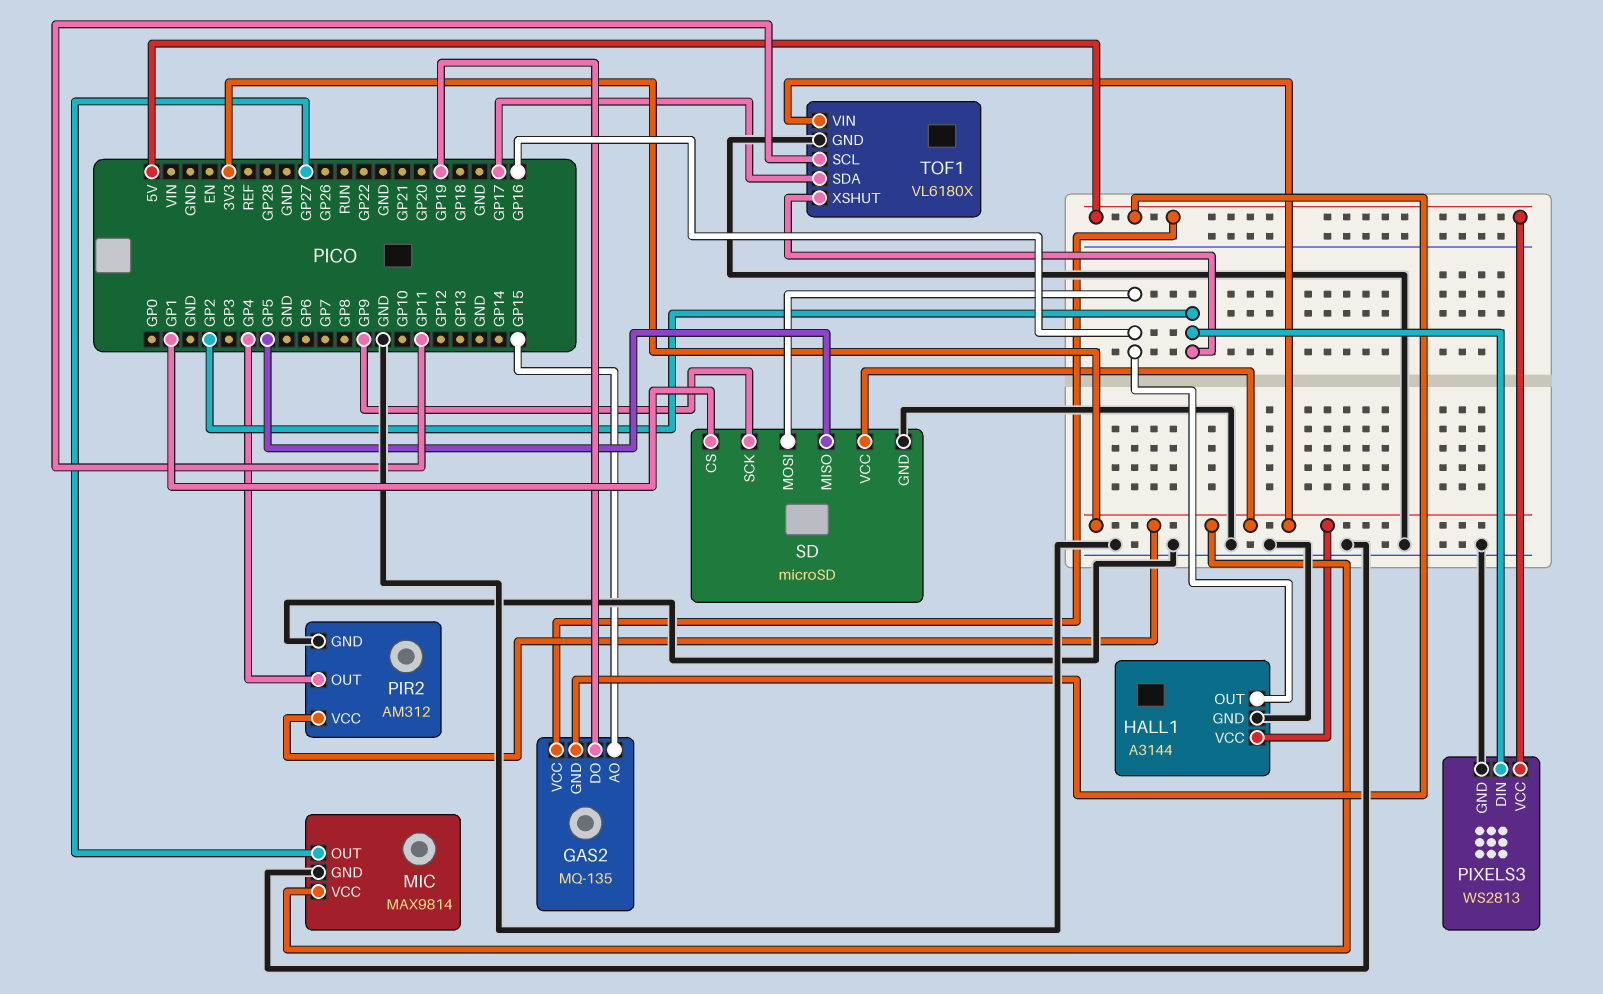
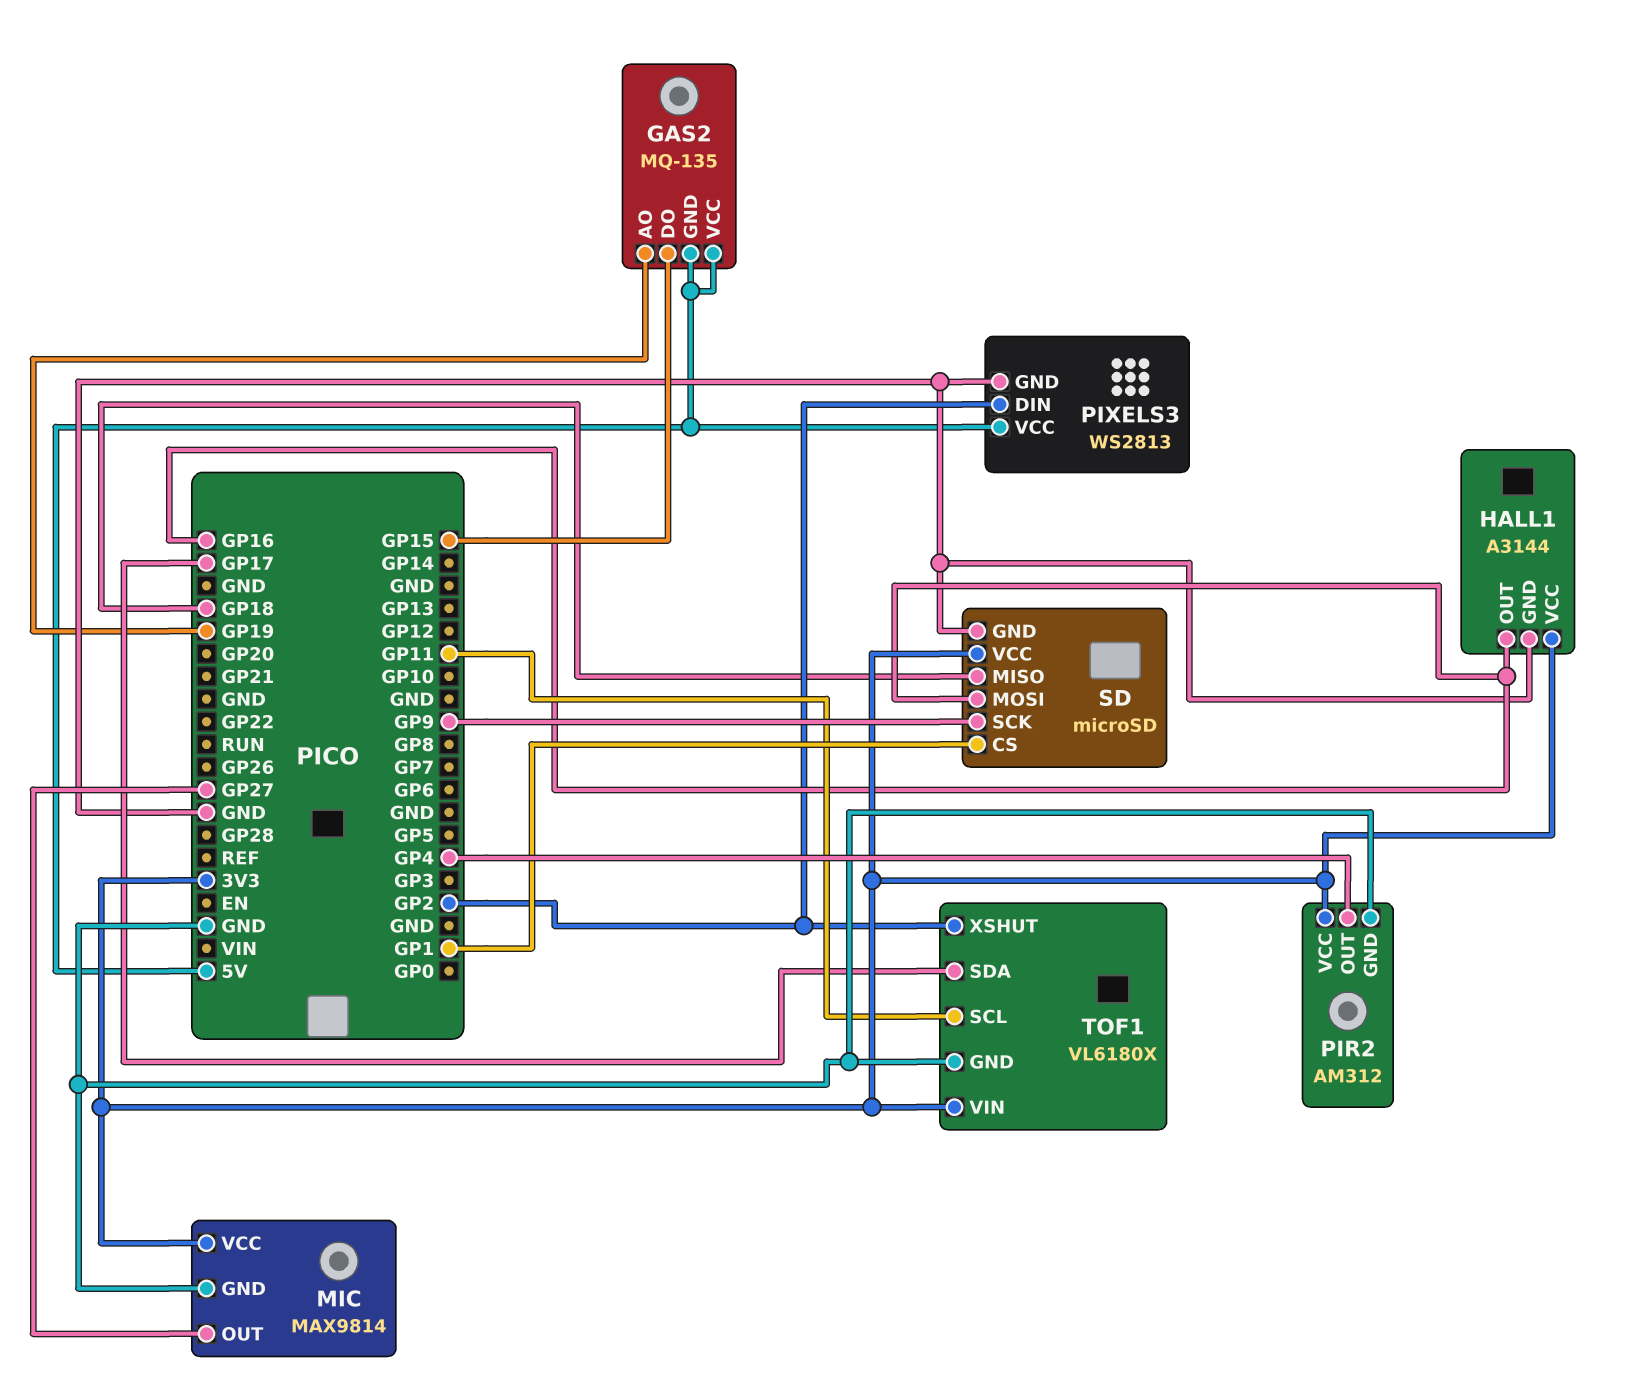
GAS2 pin AO: GP15 -> GP19
GAS2 pin DO: GP19 -> GP15
SD pin MISO: GP5 -> GP18

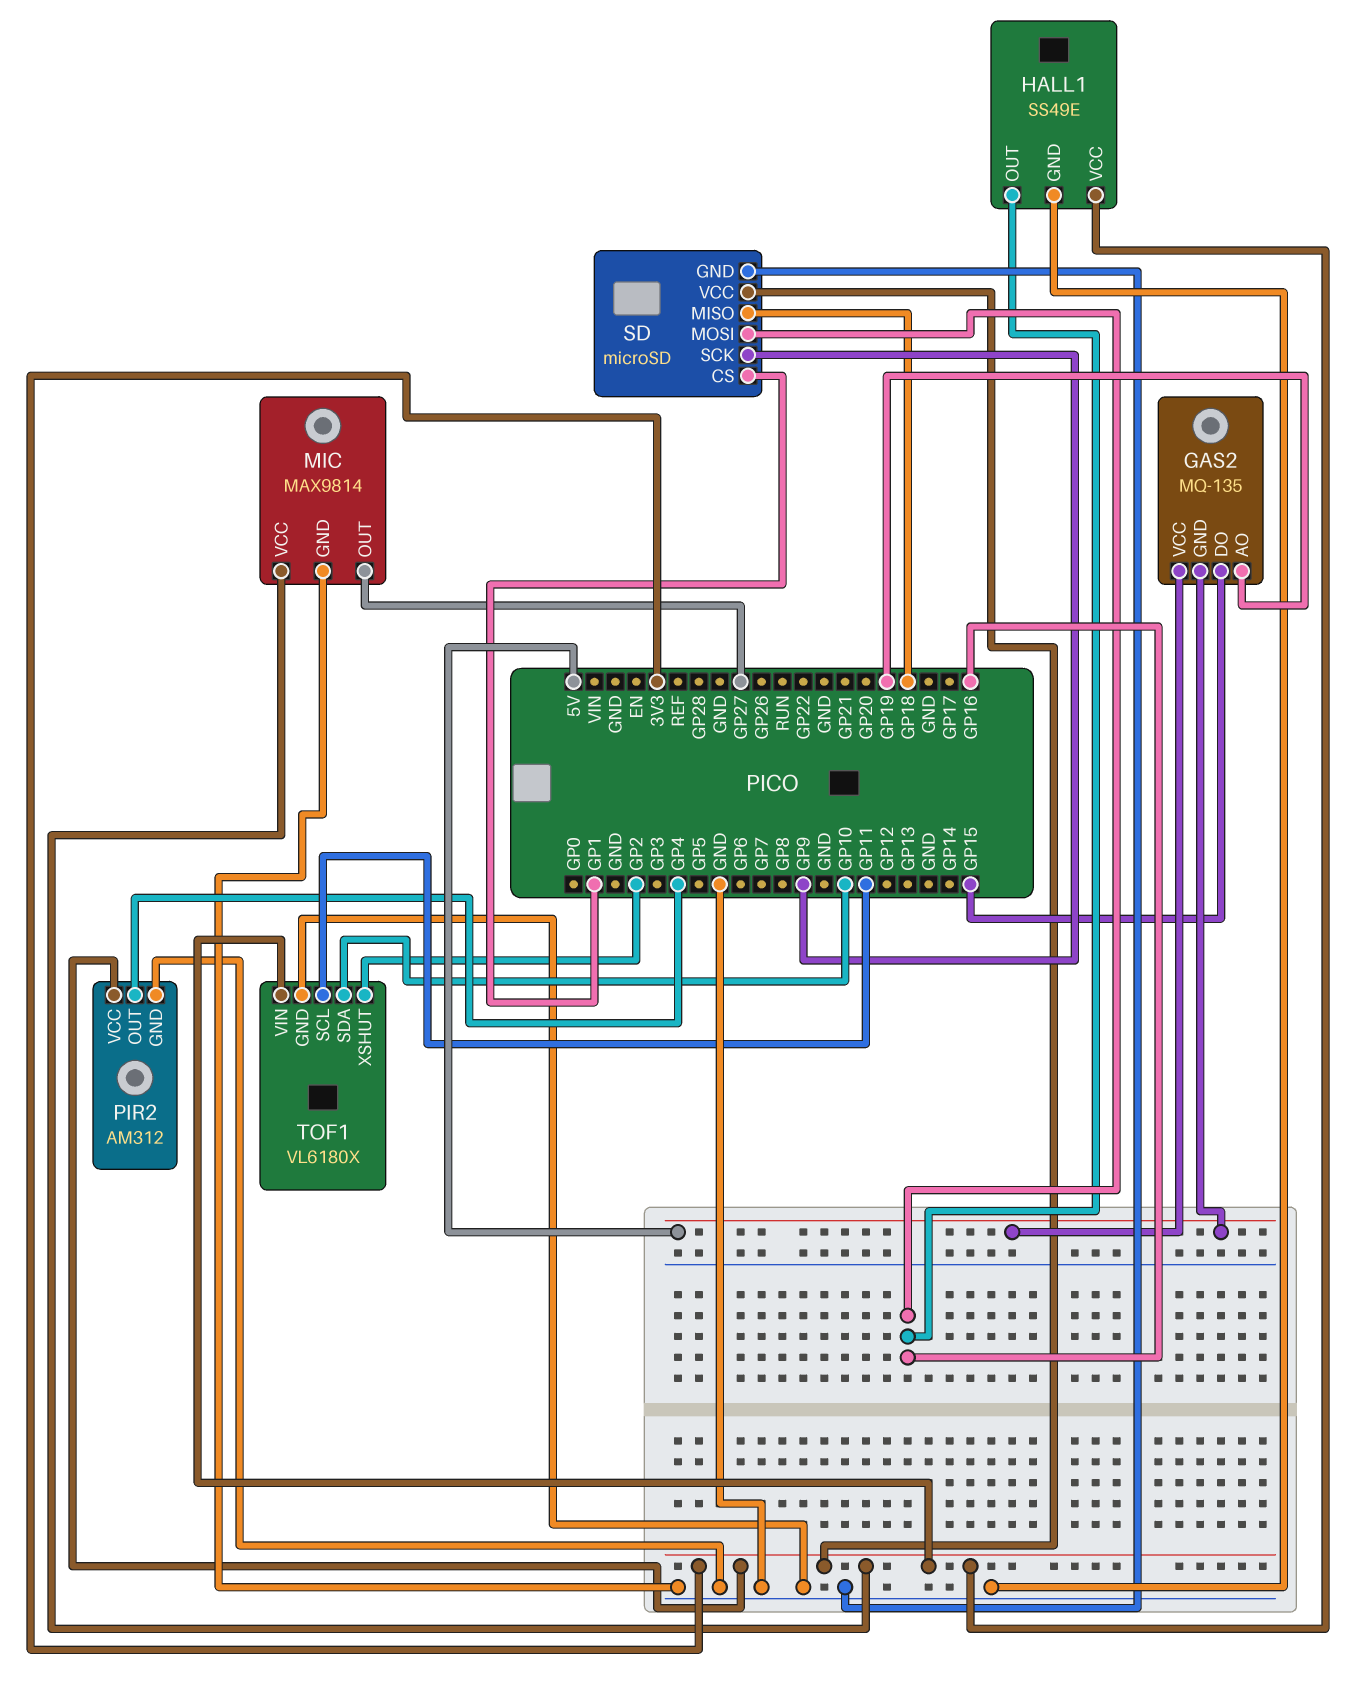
HALL1: A3144 -> SS49E
PIXELS3: WS2813 -> none
PIXELS3 pin DIN: GP2 -> none
PIXELS3 pin GND: GND -> none
PIXELS3 pin VCC: 5V -> none
TOF1 pin SDA: GP17 -> GP10

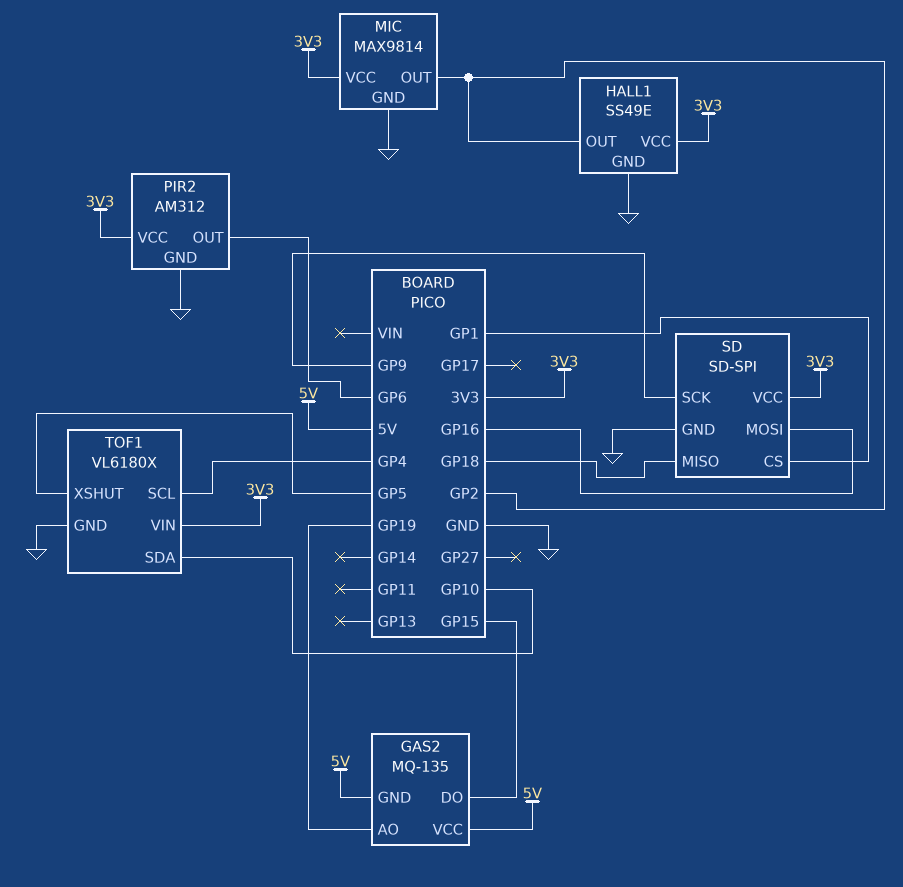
HALL1 pin OUT: GP16 -> GP2
MIC pin OUT: GP27 -> GP2
PIR2 pin OUT: GP4 -> GP6
SD: microSD -> SD-SPI
TOF1 pin SCL: GP11 -> GP4
TOF1 pin XSHUT: GP2 -> GP5

